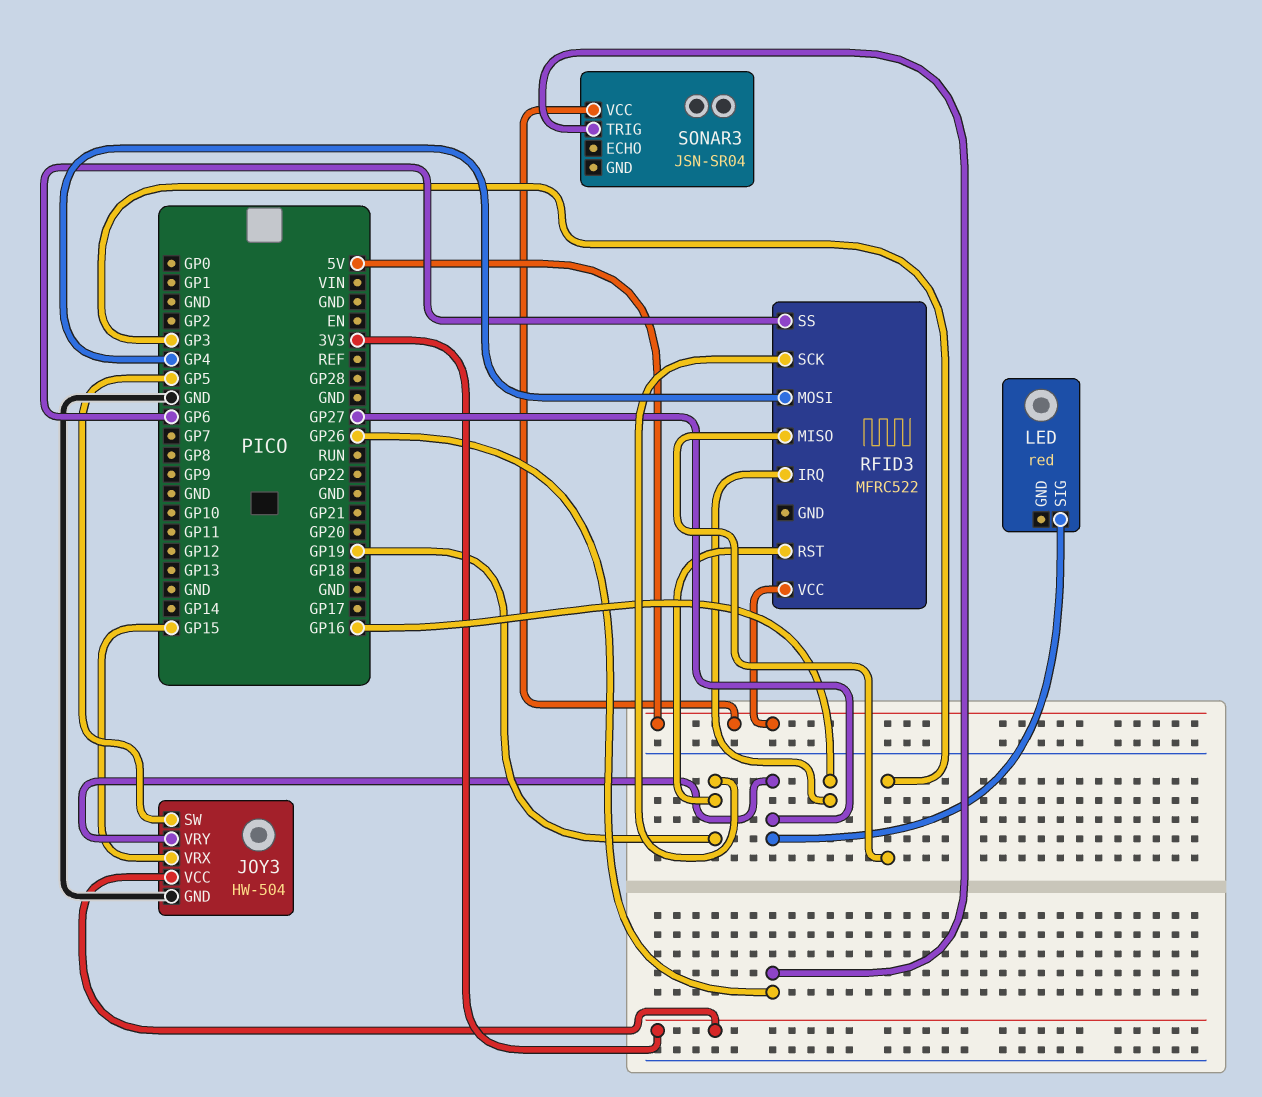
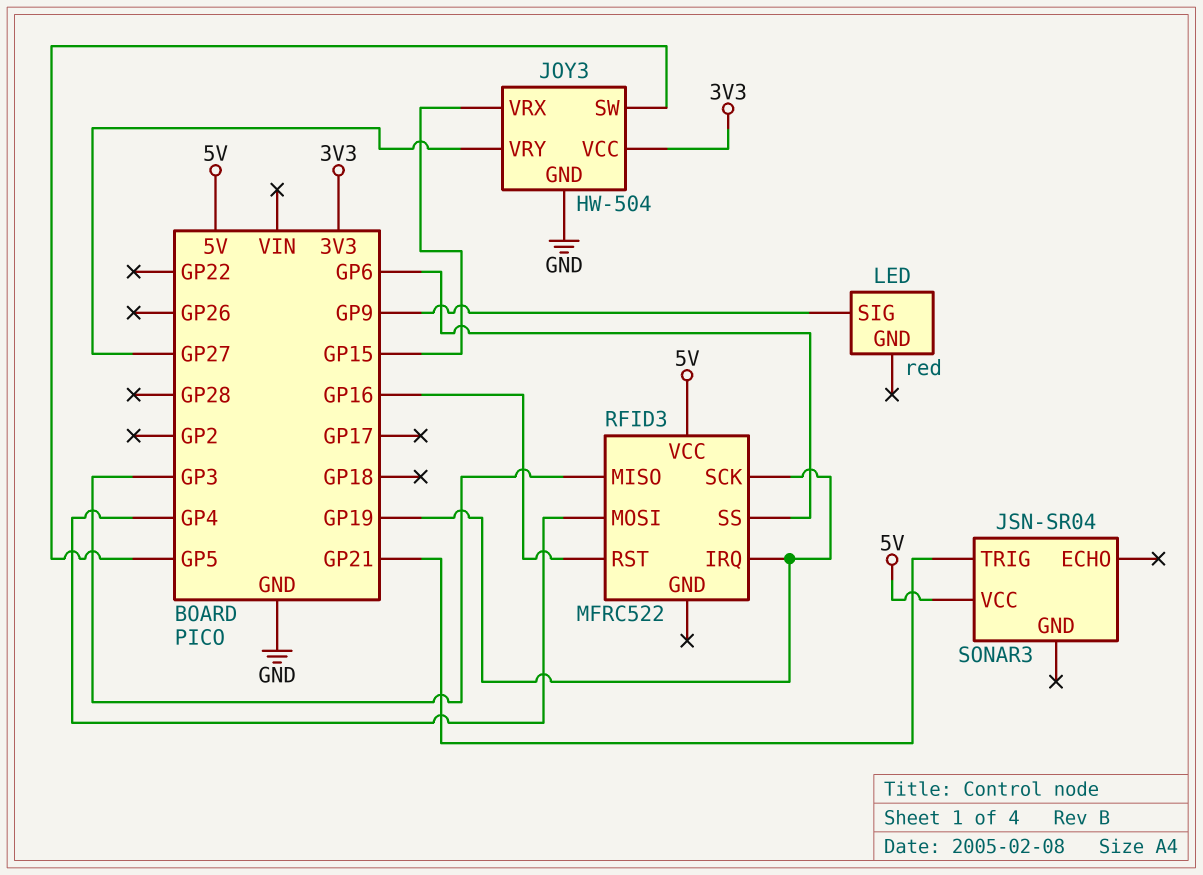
LED pin SIG: GP27 -> GP9
RFID3 pin IRQ: GP16 -> GP19
RFID3 pin RST: GP19 -> GP16
SONAR3 pin TRIG: GP26 -> GP21

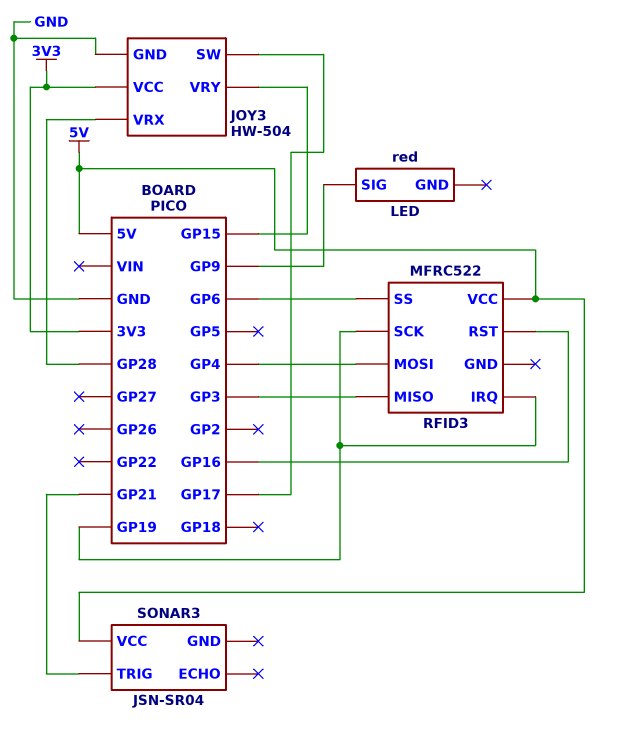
JOY3 pin SW: GP5 -> GP17
JOY3 pin VRX: GP15 -> GP28
JOY3 pin VRY: GP27 -> GP15

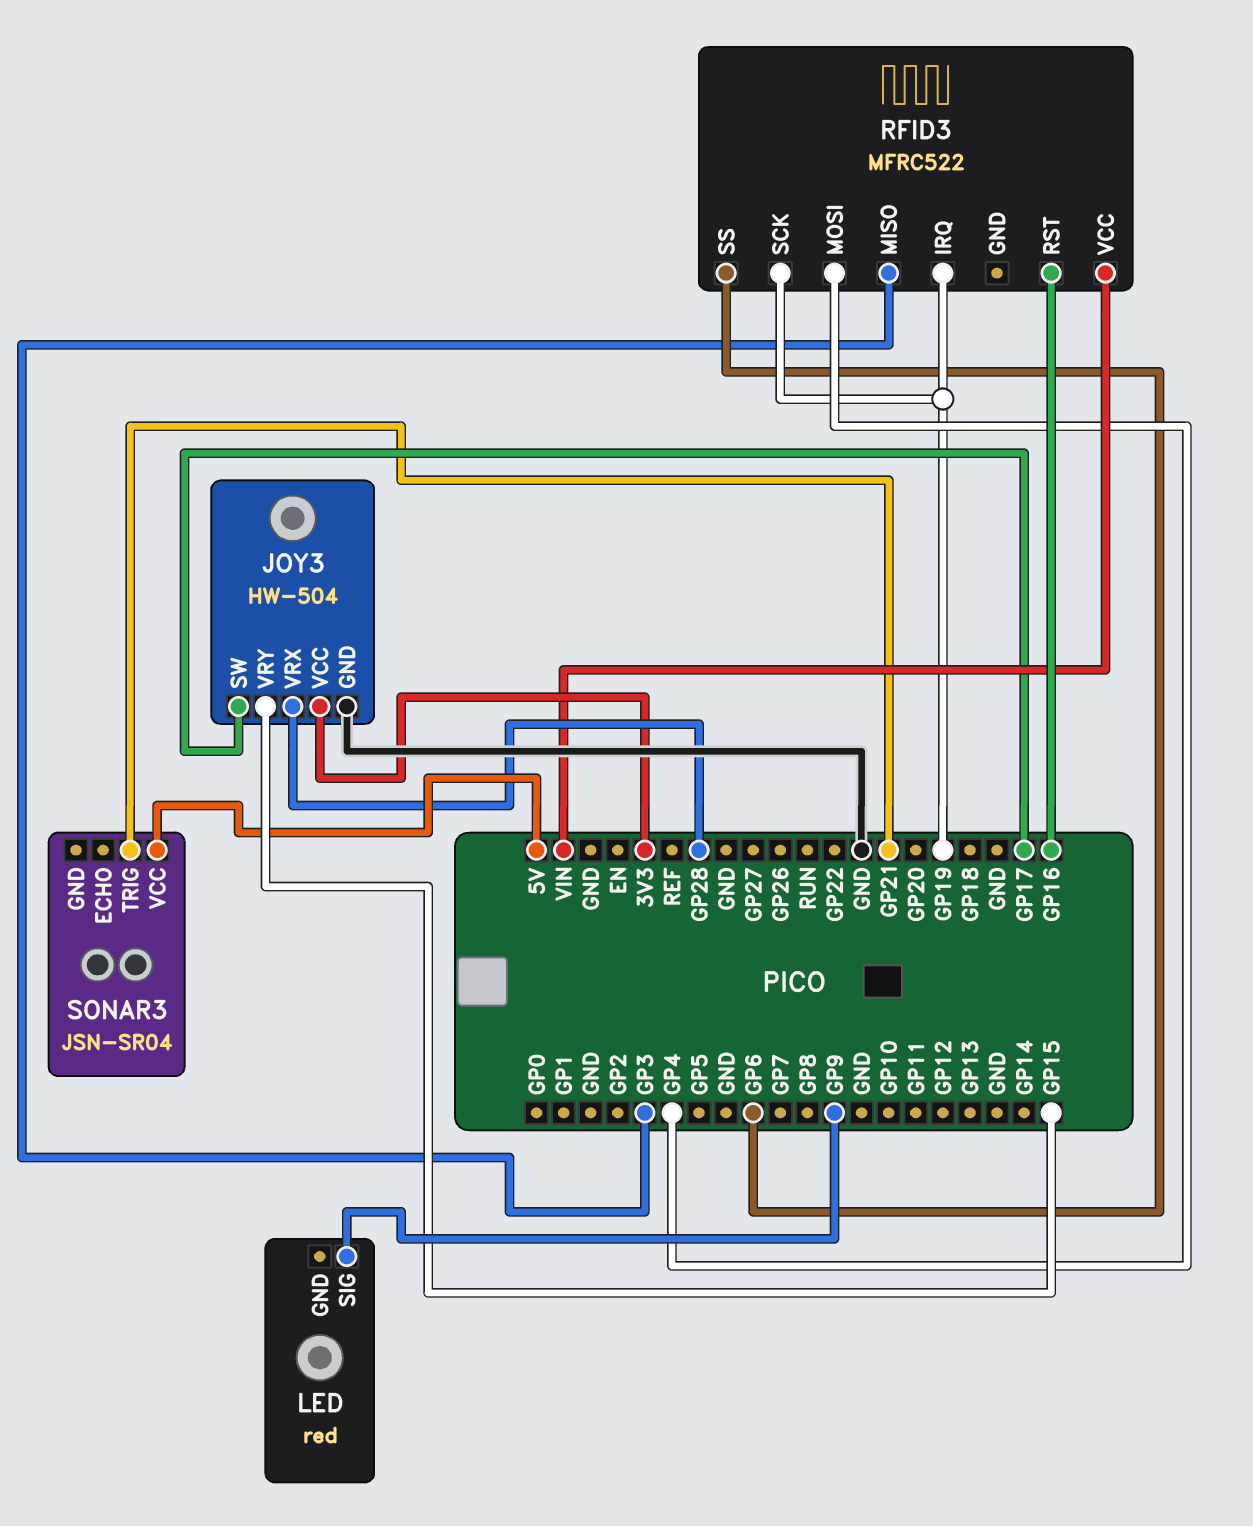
RFID3 pin VCC: 5V -> VIN

